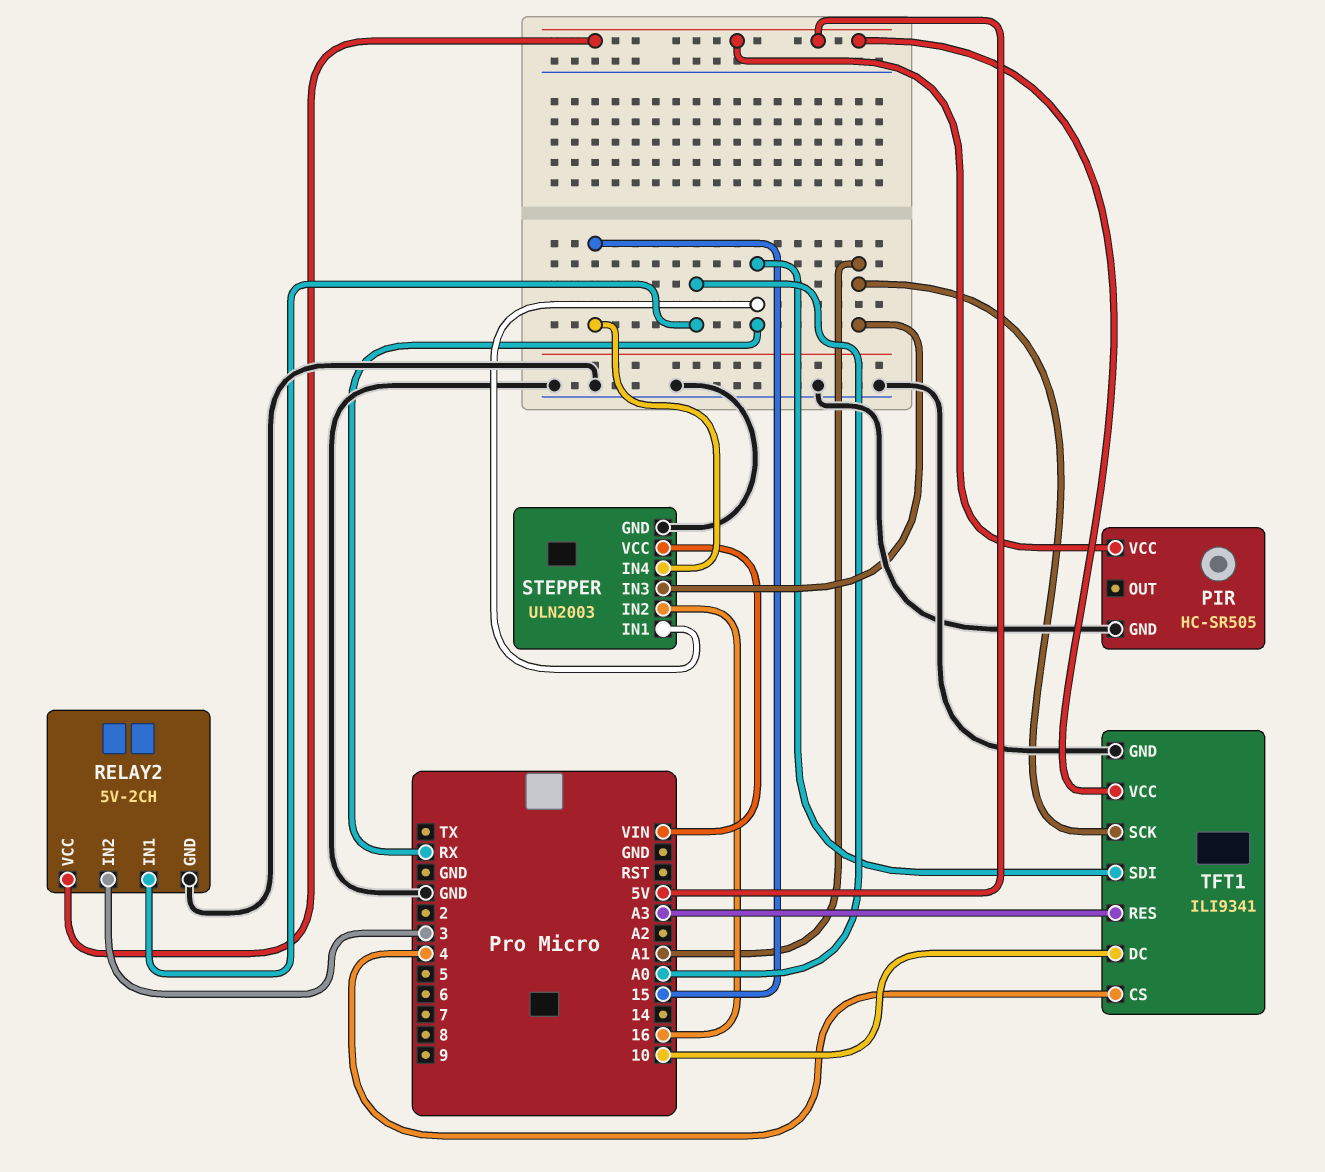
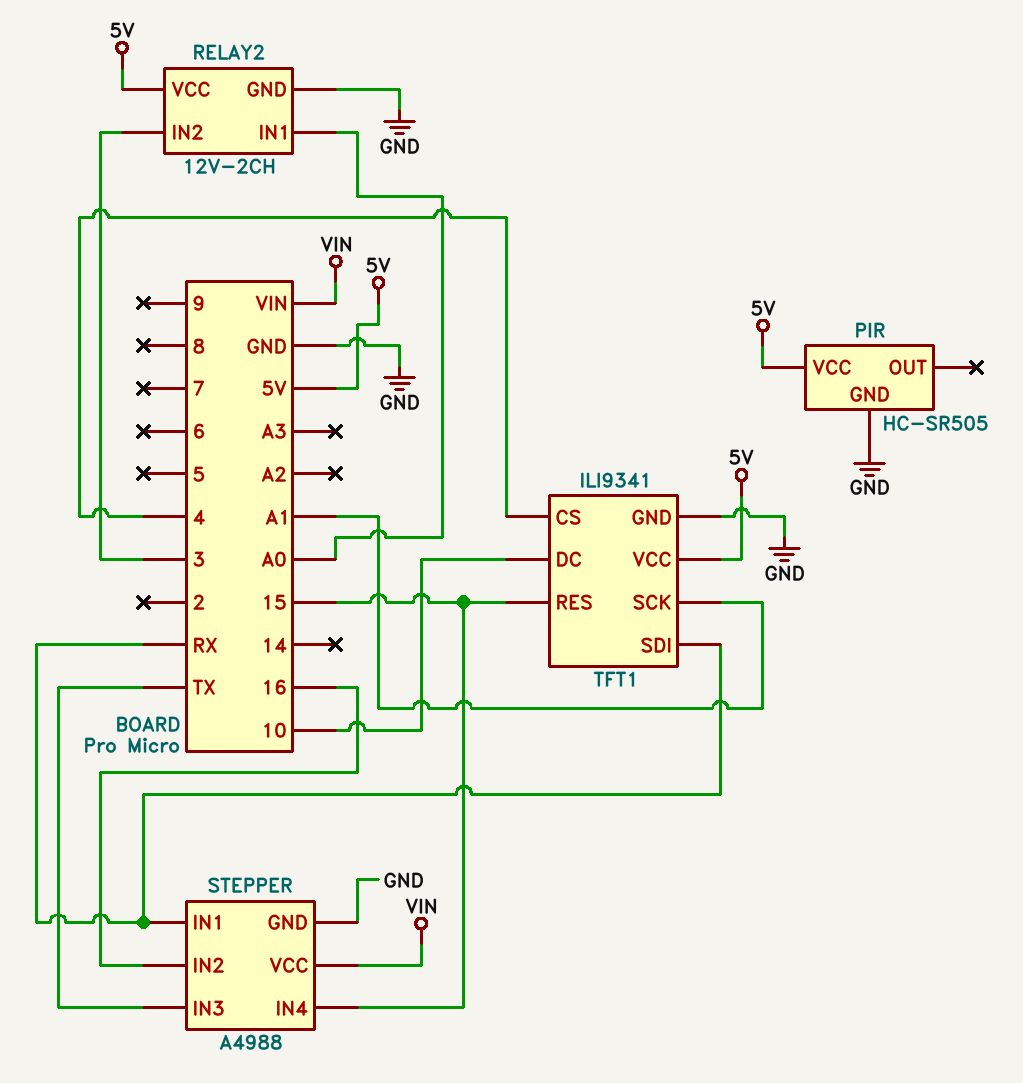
RELAY2: 5V-2CH -> 12V-2CH
STEPPER: ULN2003 -> A4988
STEPPER pin IN3: A1 -> TX
TFT1 pin RES: A3 -> 15

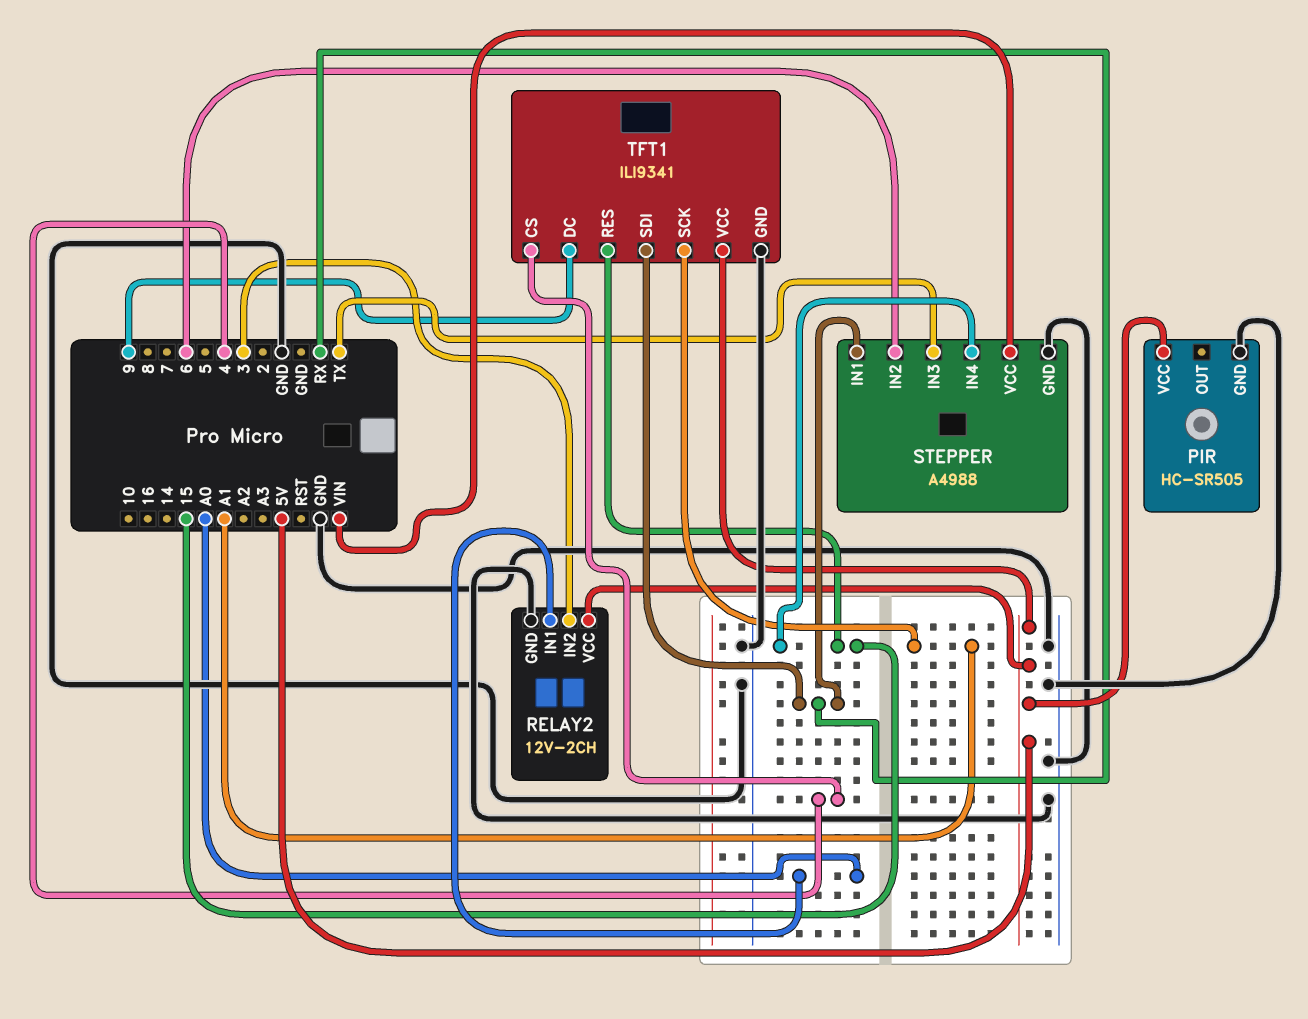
STEPPER pin IN2: 16 -> 6
TFT1 pin DC: 10 -> 9

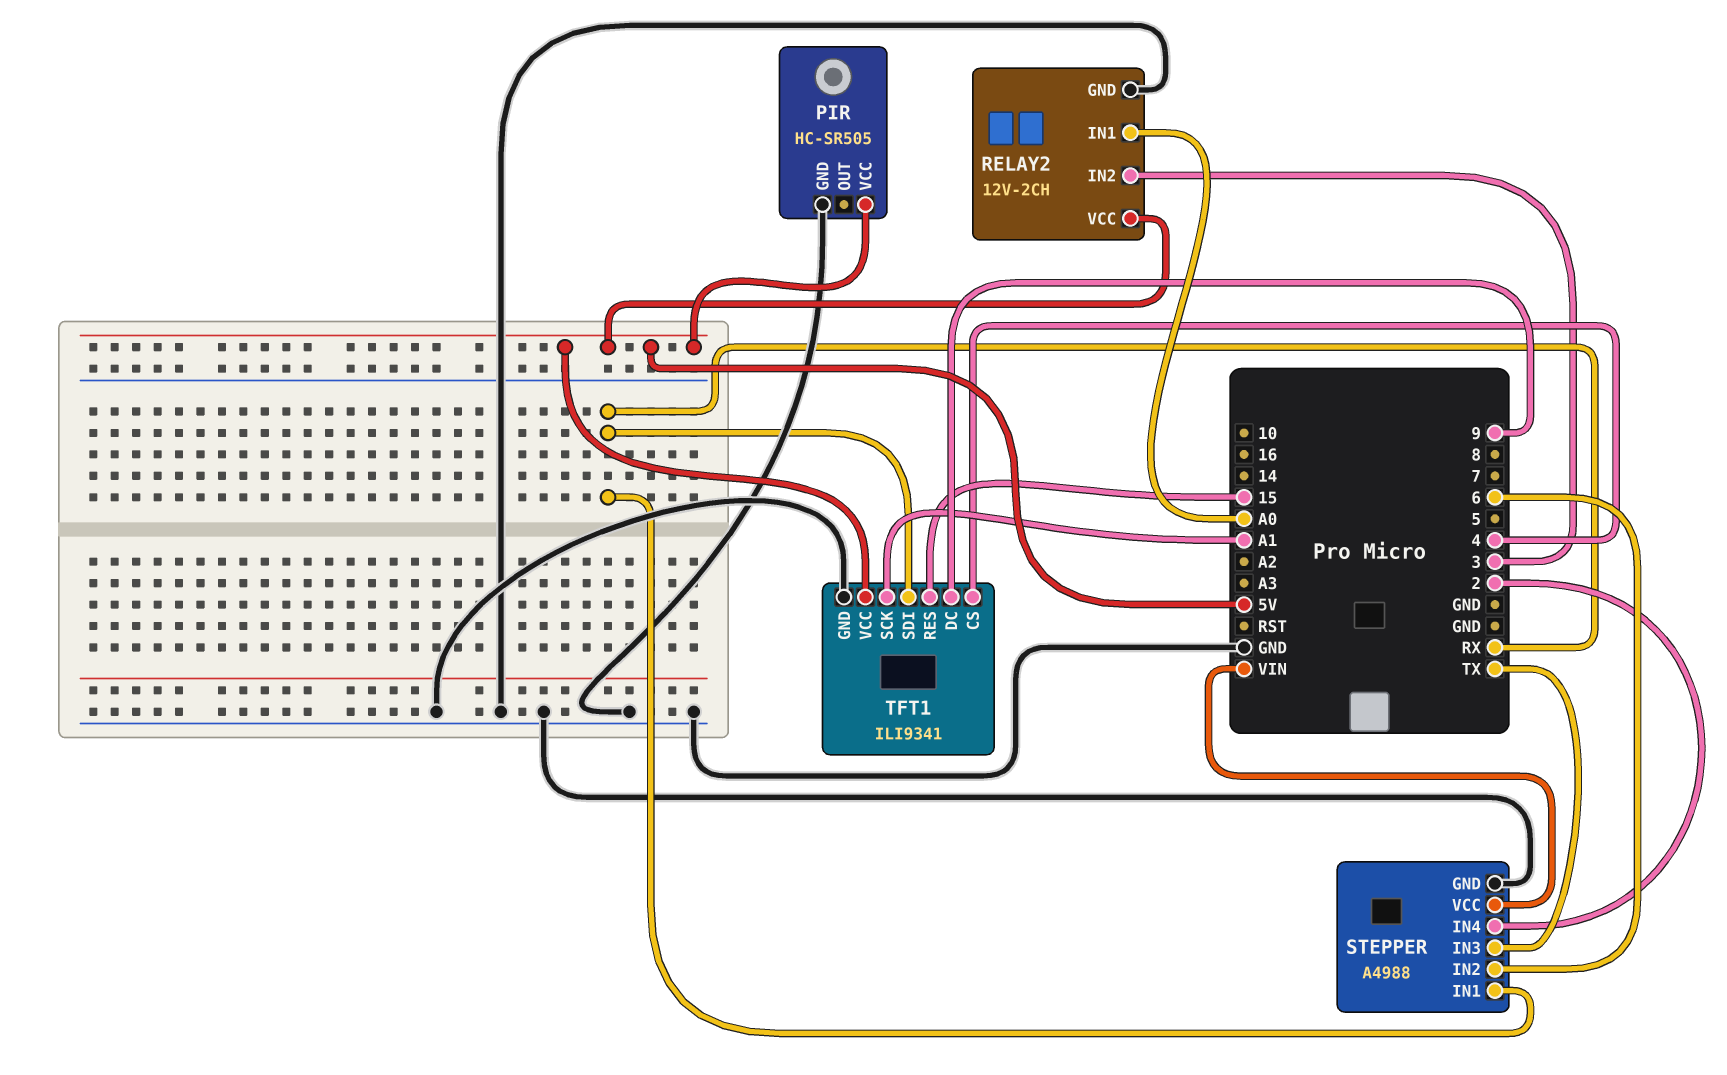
STEPPER pin IN4: 15 -> 2

